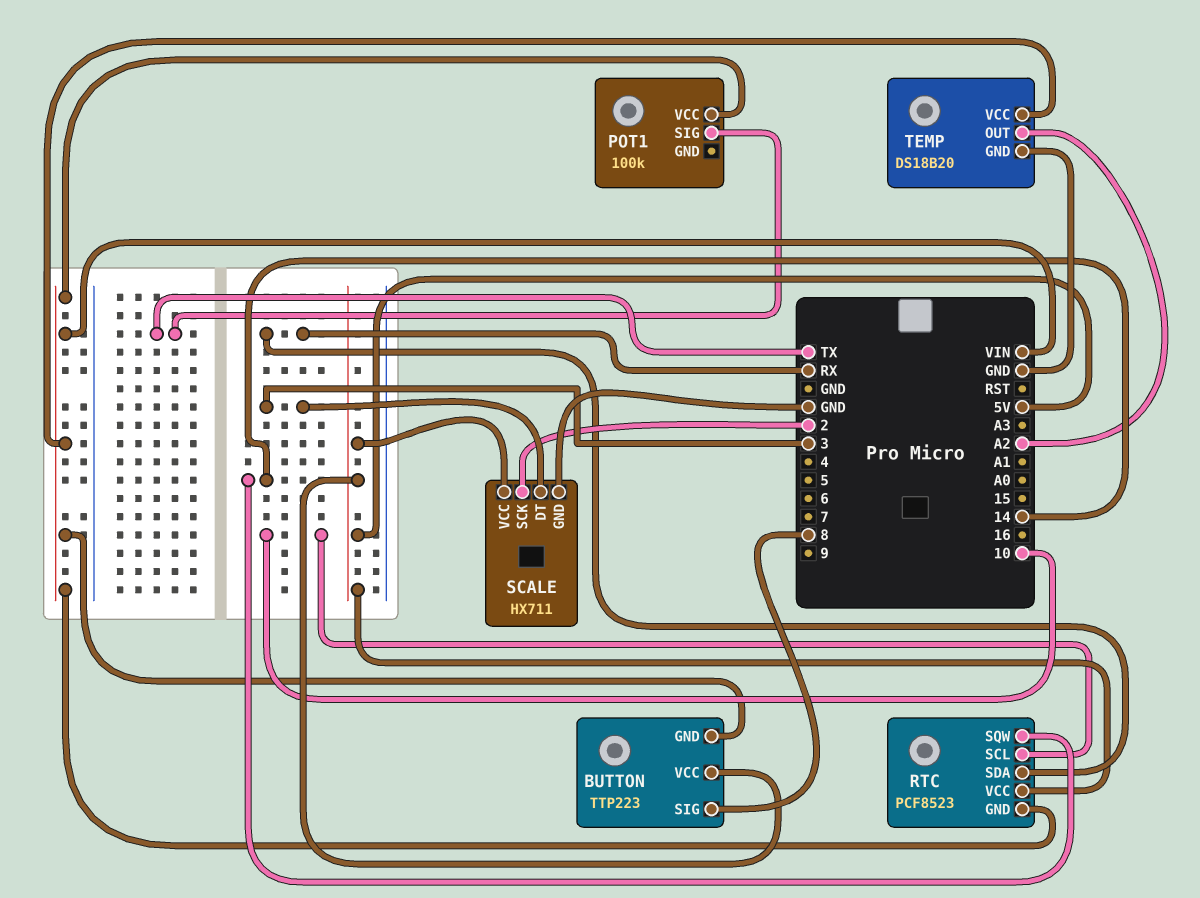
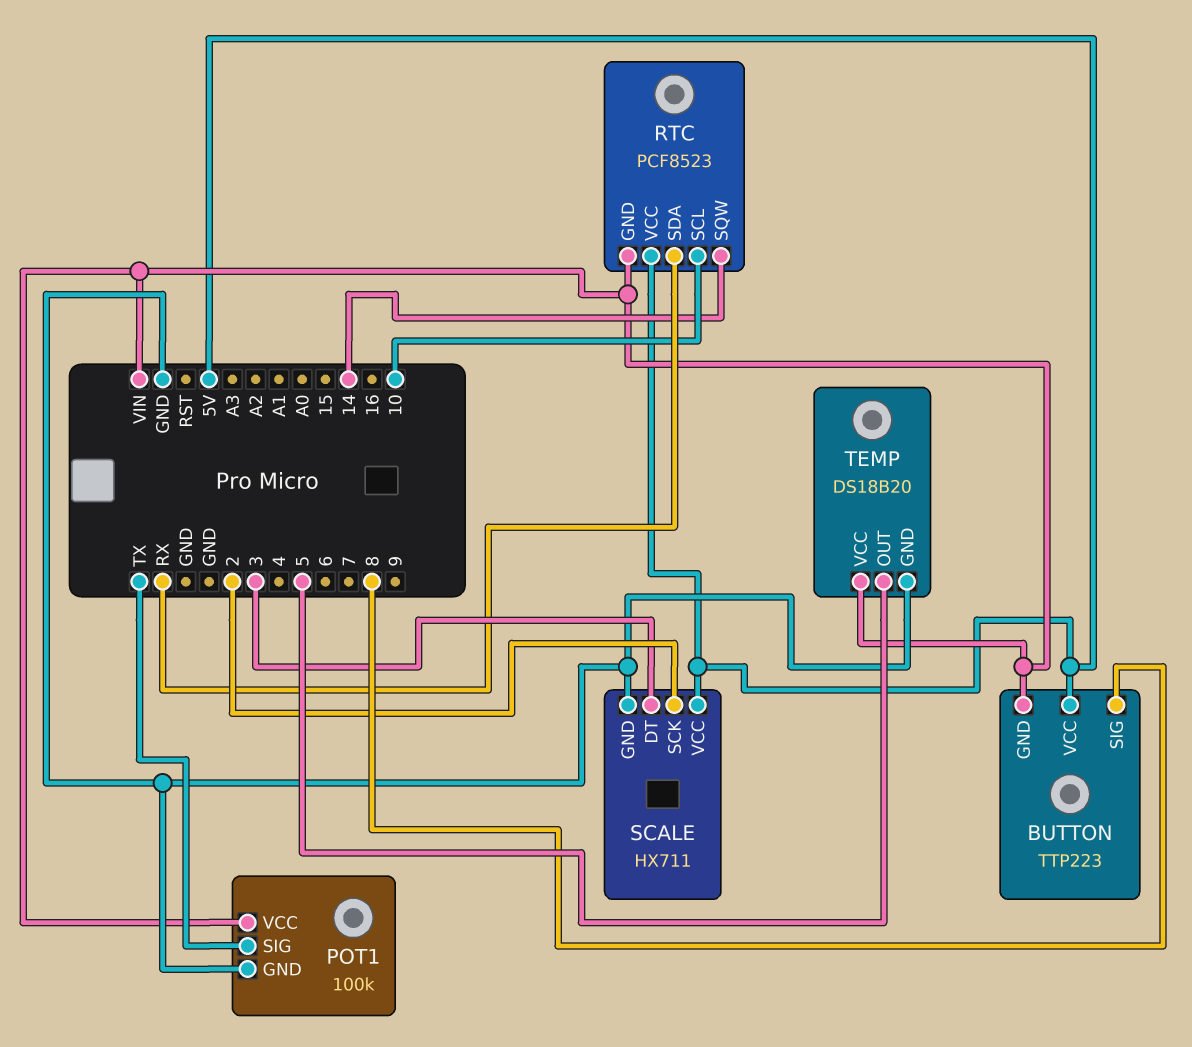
POT1 pin GND: none -> GND
TEMP pin OUT: A2 -> 5

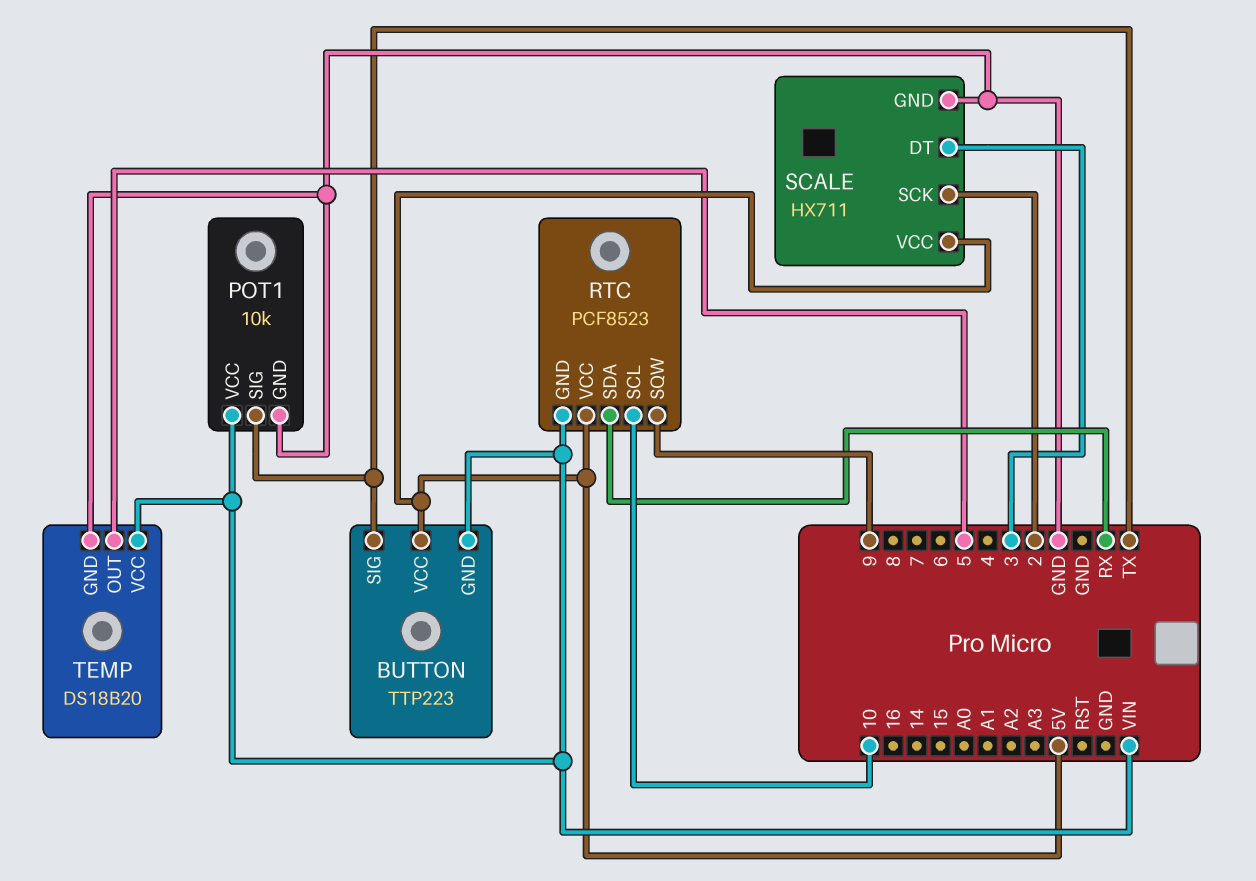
BUTTON pin SIG: 8 -> TX
POT1: 100k -> 10k
RTC pin SQW: 14 -> 9

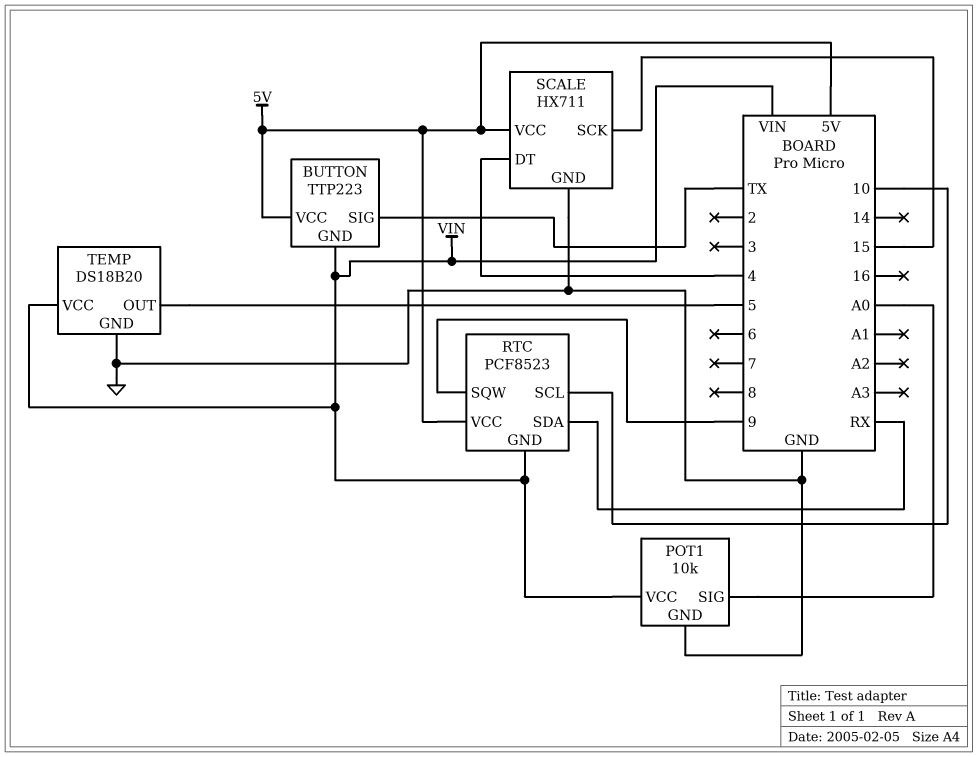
POT1 pin SIG: TX -> A0
SCALE pin DT: 3 -> 4
SCALE pin SCK: 2 -> 15

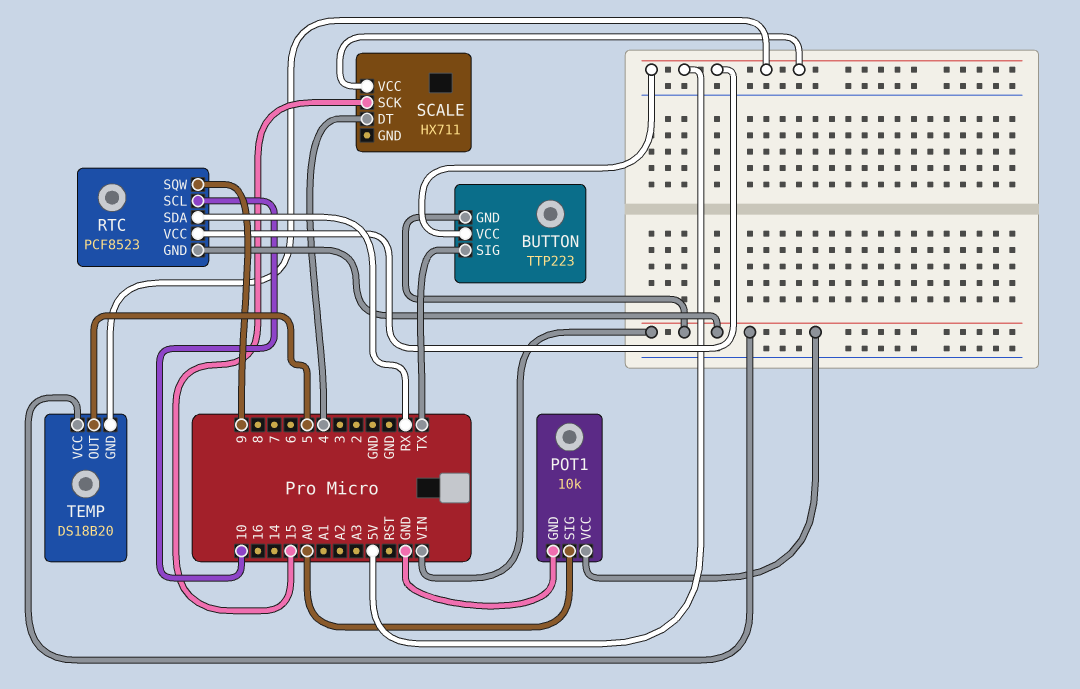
SCALE pin GND: GND -> none
TEMP pin GND: GND -> 5V

